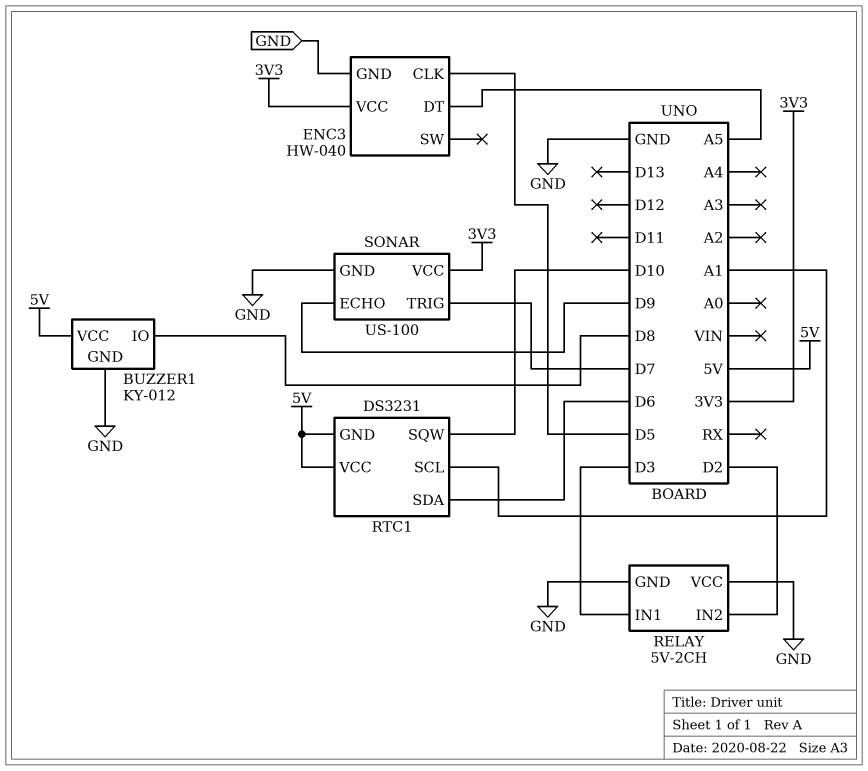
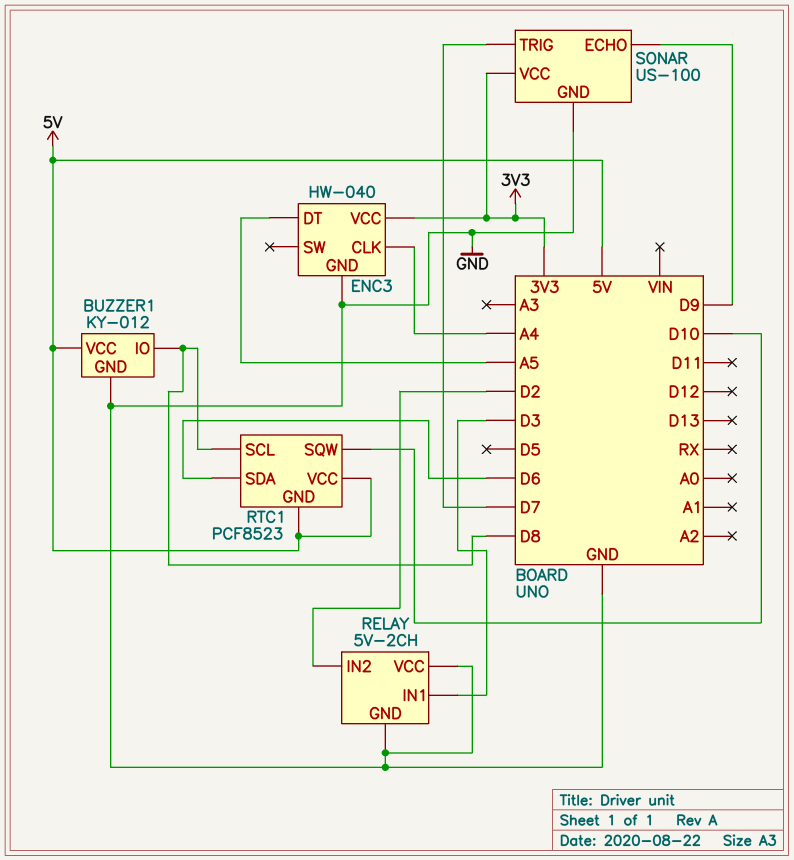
ENC3 pin CLK: D5 -> A4
RTC1: DS3231 -> PCF8523
RTC1 pin SCL: A1 -> D8

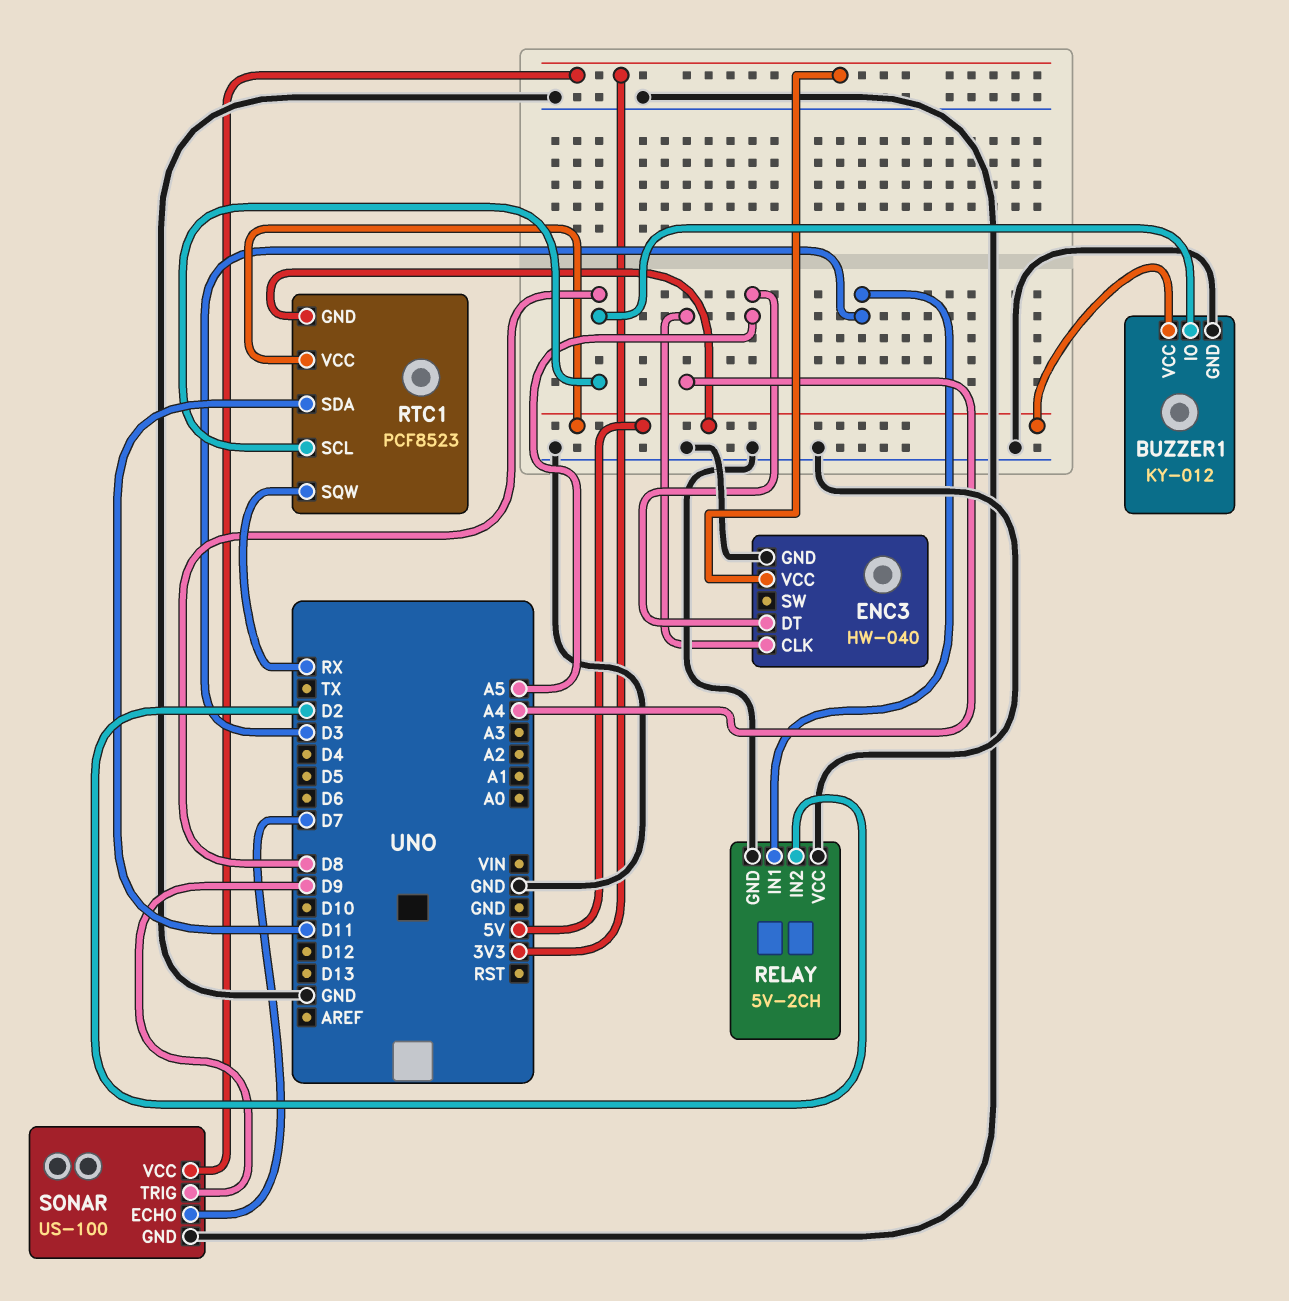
RTC1 pin SDA: D6 -> D11
RTC1 pin SQW: D10 -> RX
SONAR pin ECHO: D9 -> D7
SONAR pin TRIG: D7 -> D9

